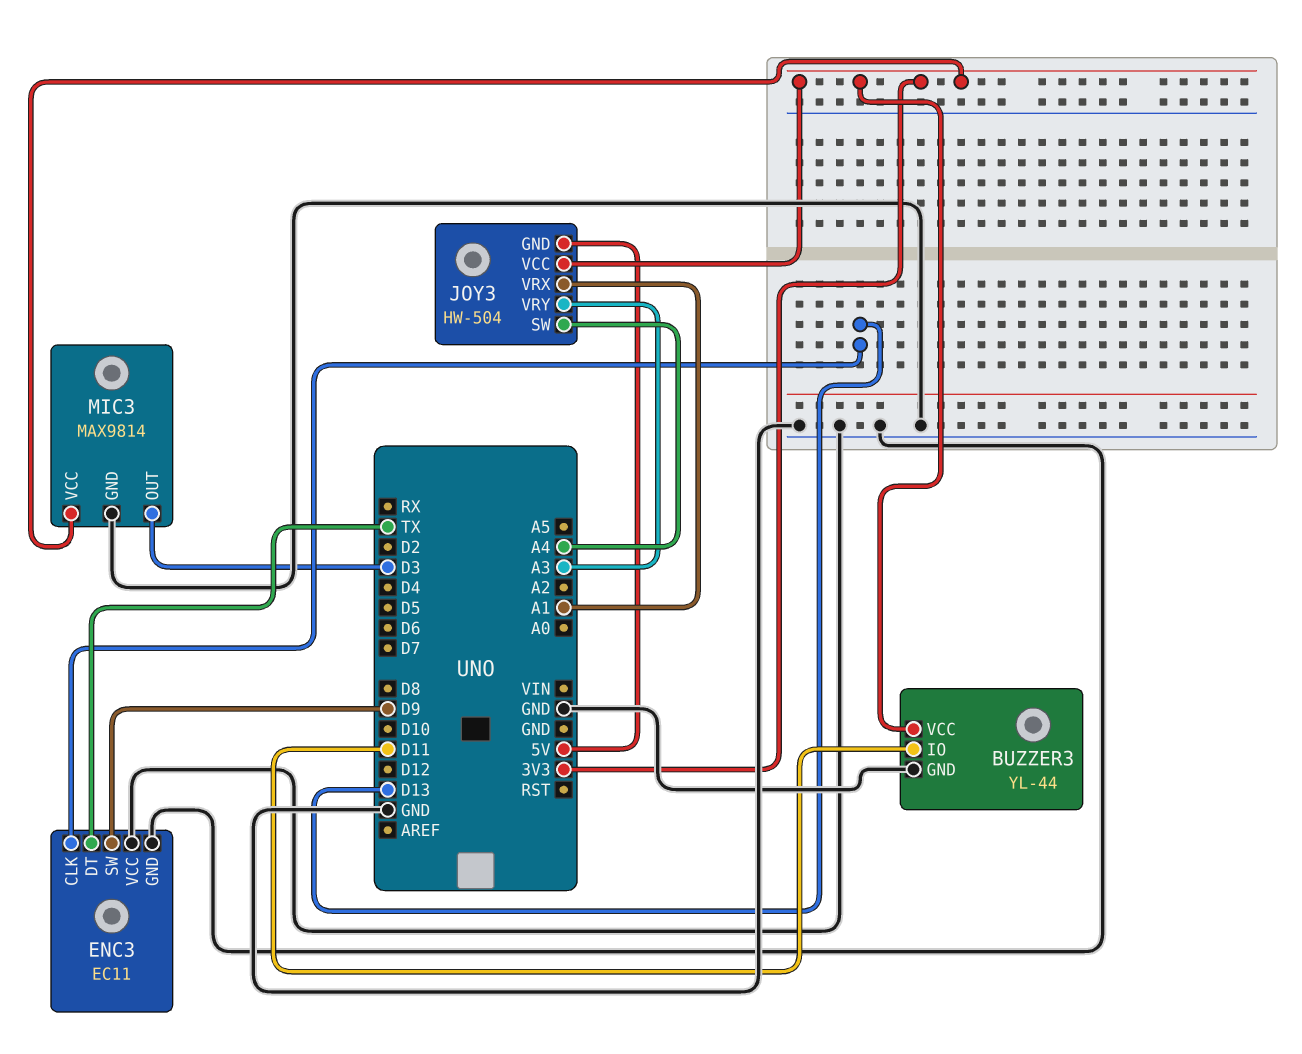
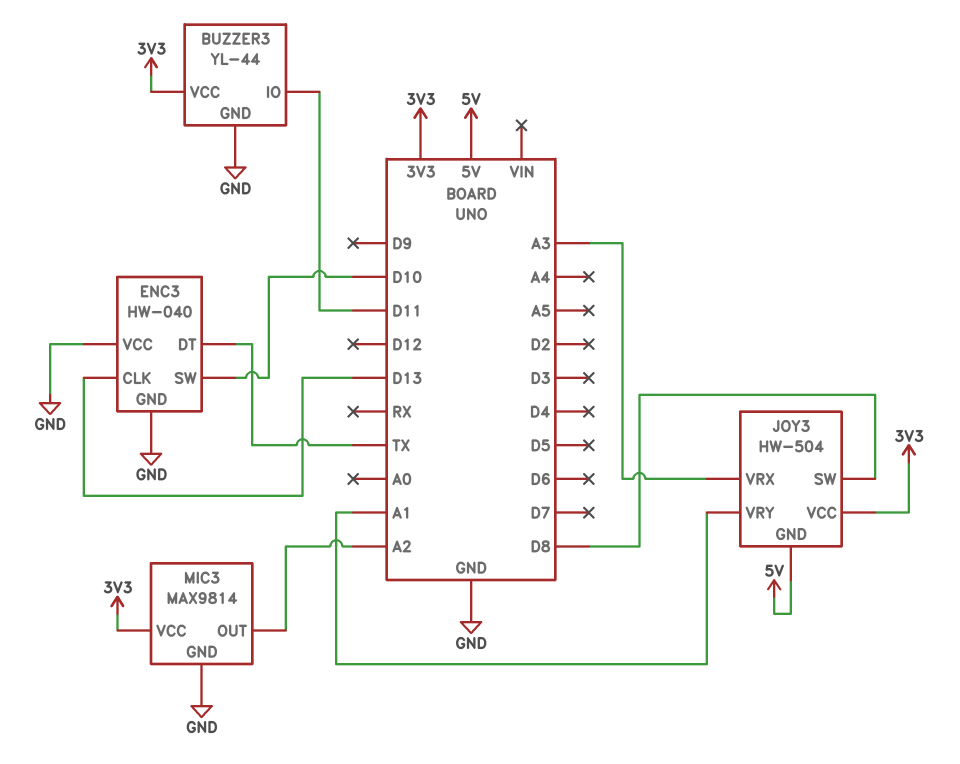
ENC3: EC11 -> HW-040
ENC3 pin SW: D9 -> D10
JOY3 pin SW: A4 -> D8
JOY3 pin VRX: A1 -> A3
JOY3 pin VRY: A3 -> A1
MIC3 pin OUT: D3 -> A2

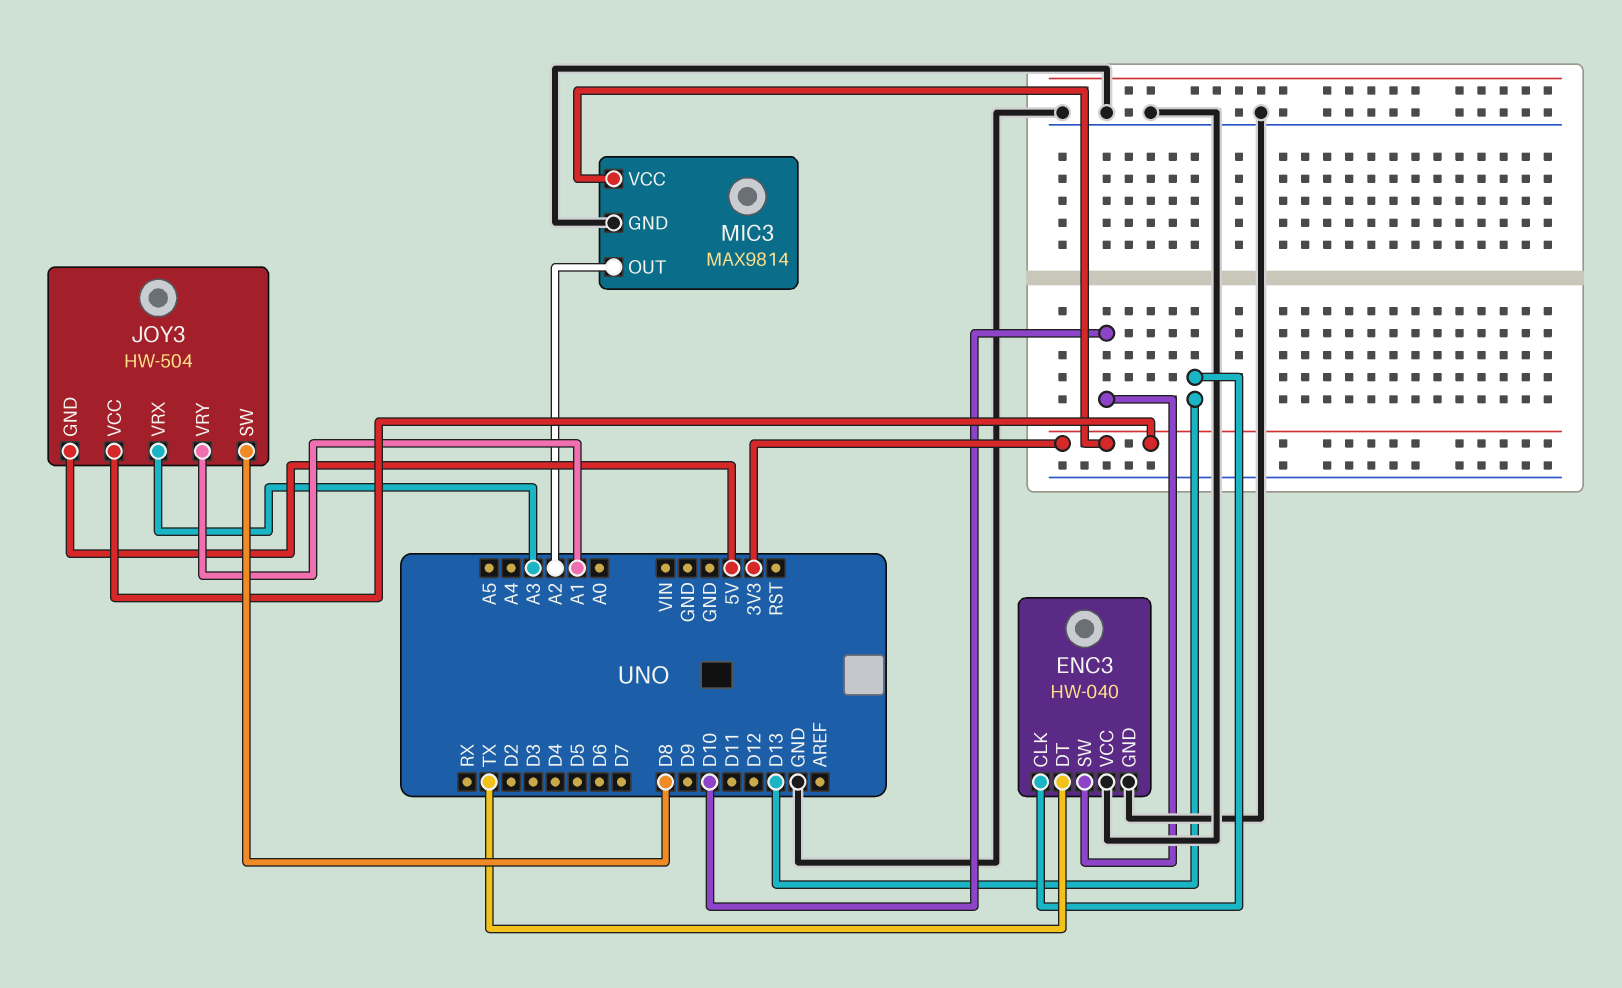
BUZZER3: YL-44 -> none
BUZZER3 pin GND: GND -> none
BUZZER3 pin IO: D11 -> none
BUZZER3 pin VCC: 3V3 -> none

